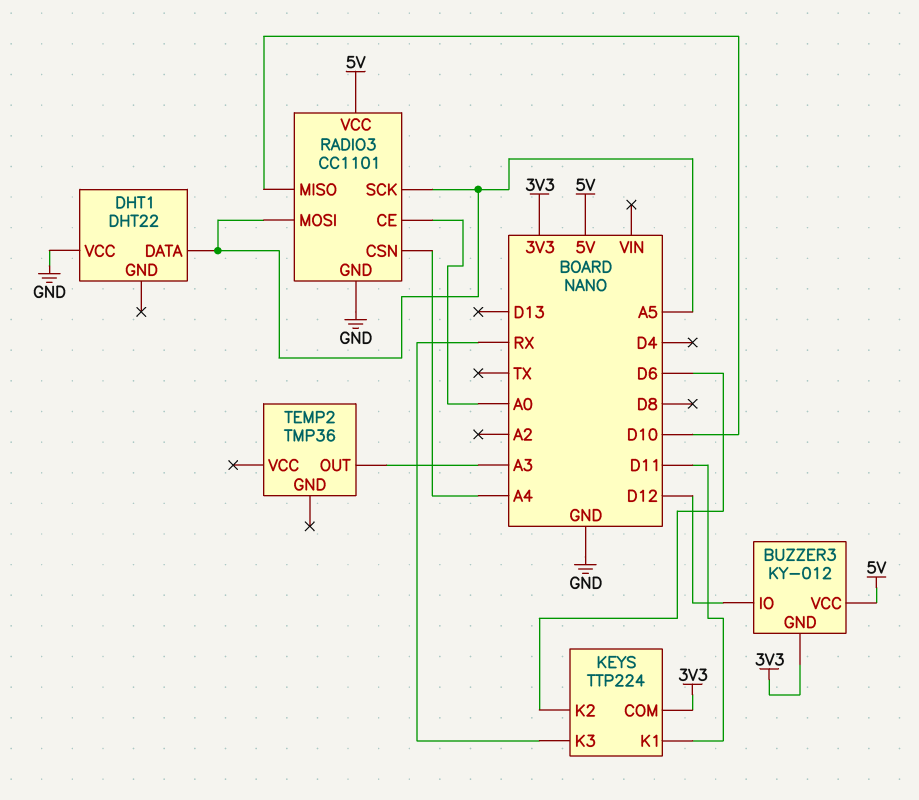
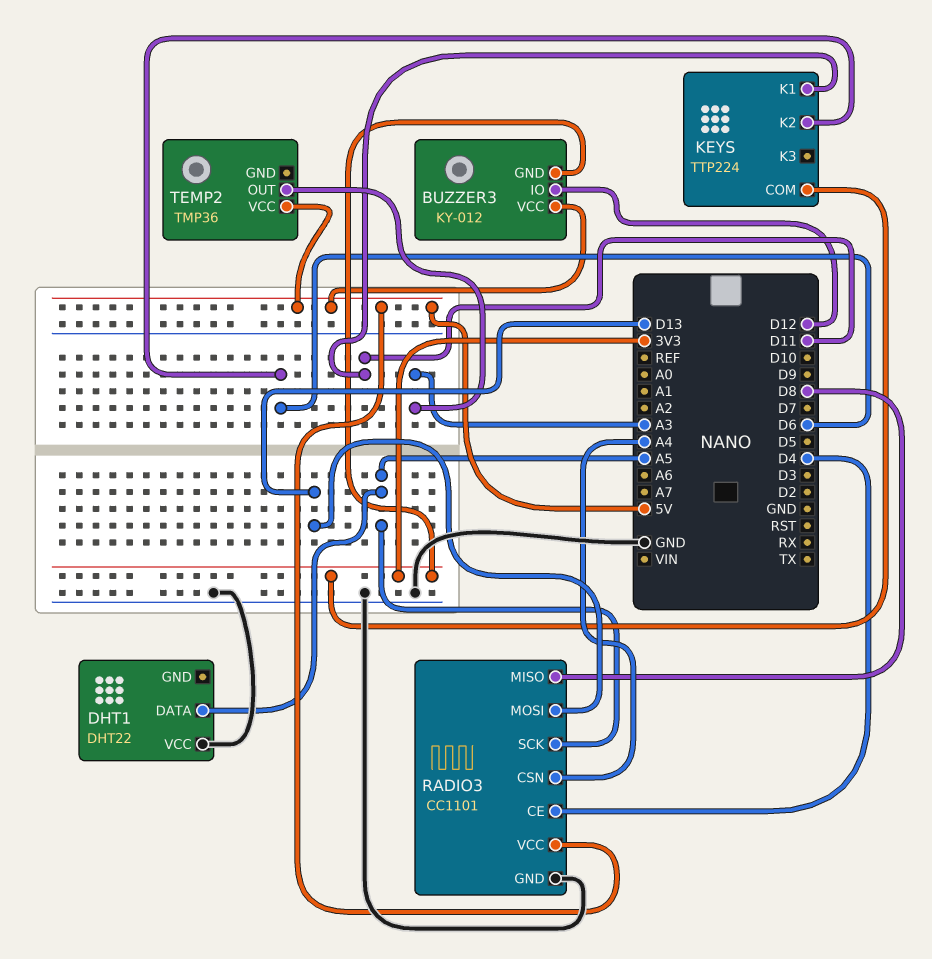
KEYS pin K3: RX -> none
RADIO3 pin CE: A0 -> D4
RADIO3 pin MISO: D10 -> D8
RADIO3 pin MOSI: A5 -> D13
TEMP2 pin VCC: none -> 5V

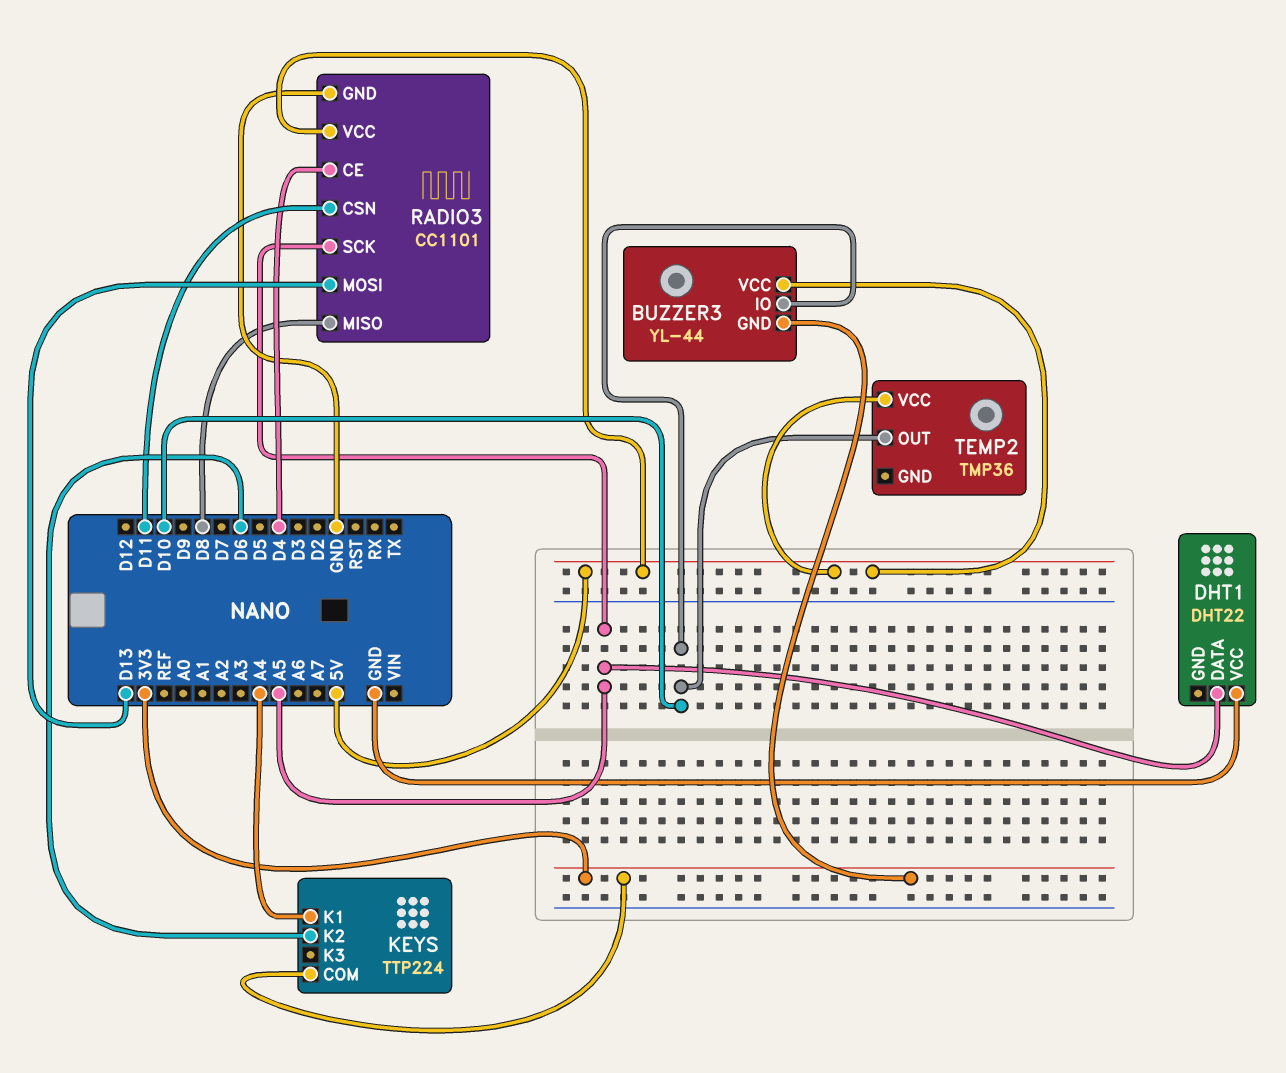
BUZZER3: KY-012 -> YL-44
BUZZER3 pin IO: D12 -> D10
KEYS pin K1: D11 -> A4
RADIO3 pin CSN: A4 -> D11
TEMP2 pin OUT: A3 -> D10

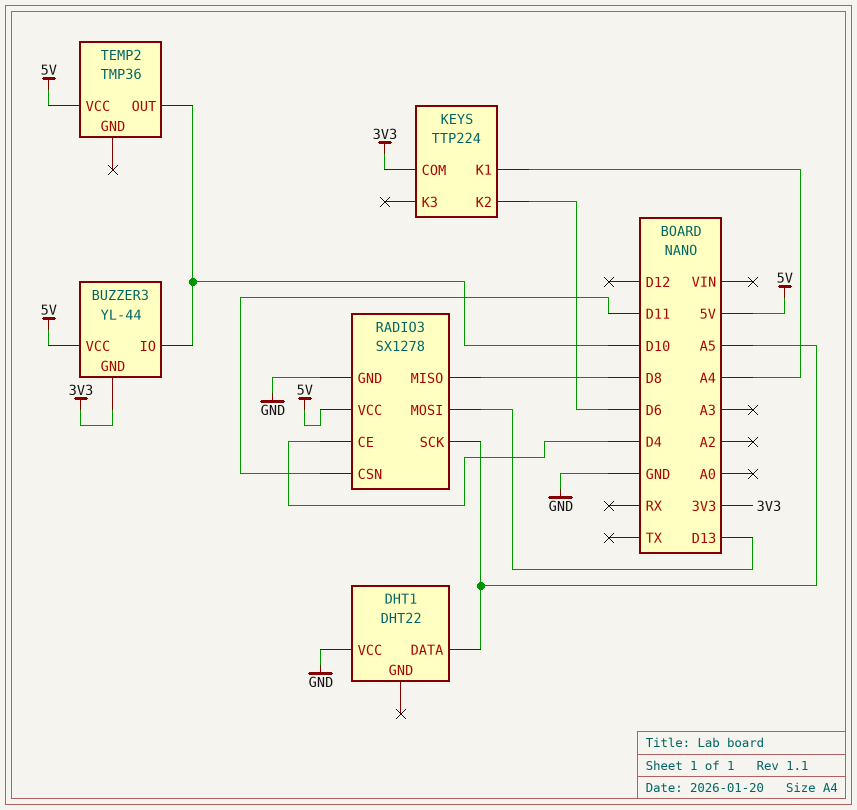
RADIO3: CC1101 -> SX1278

